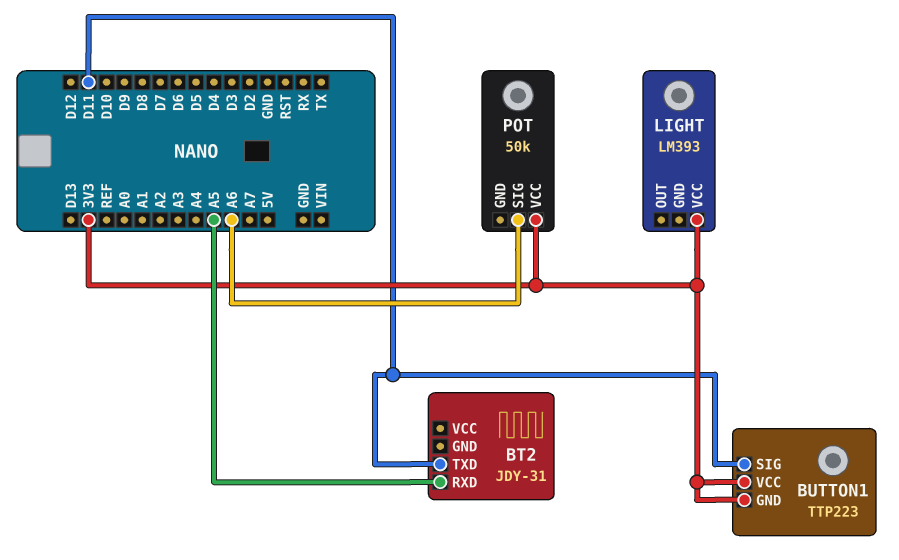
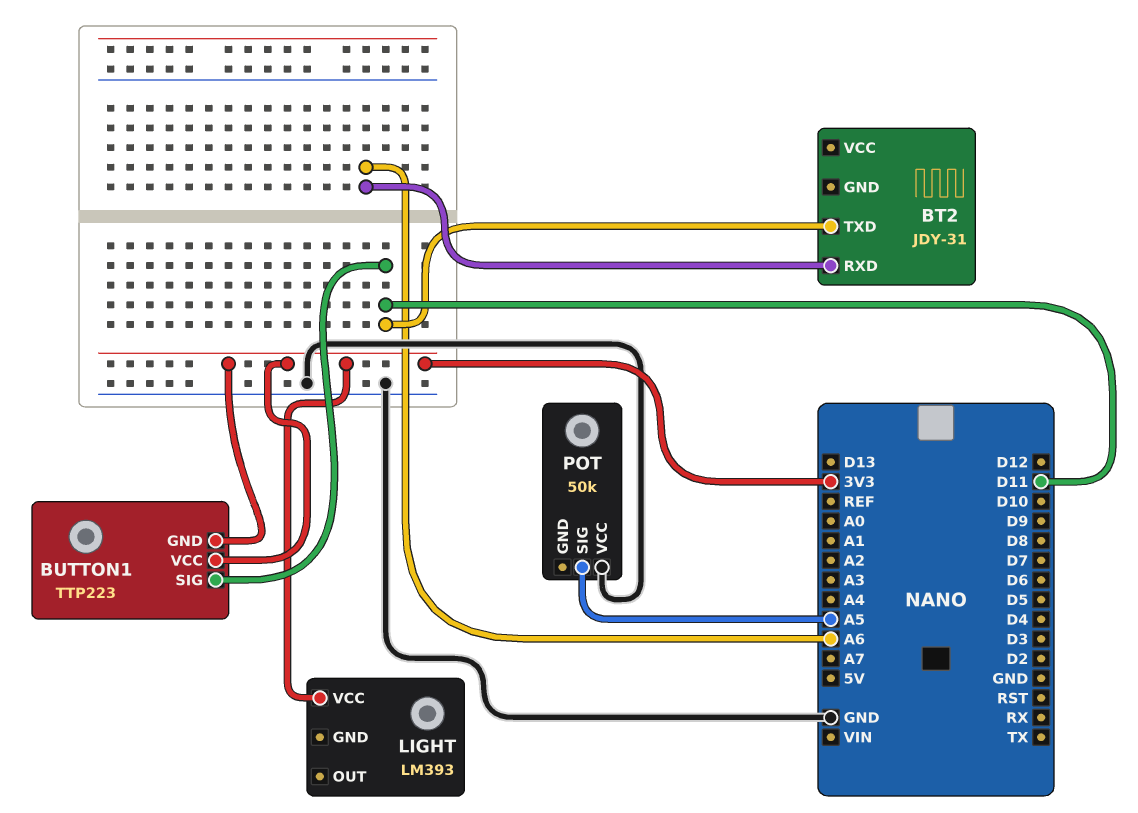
BT2 pin RXD: A5 -> A6
POT pin SIG: A6 -> A5
POT pin VCC: 3V3 -> GND

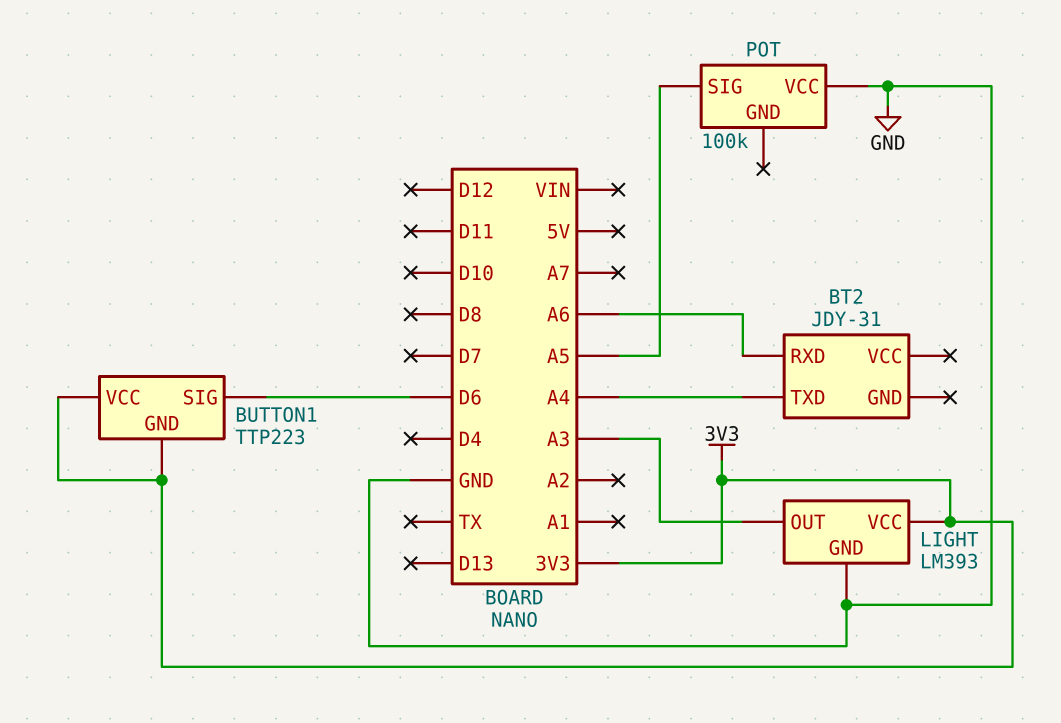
BT2 pin TXD: D11 -> A4
BUTTON1 pin SIG: D11 -> D6
LIGHT pin GND: none -> GND
LIGHT pin OUT: none -> A3
POT: 50k -> 100k

